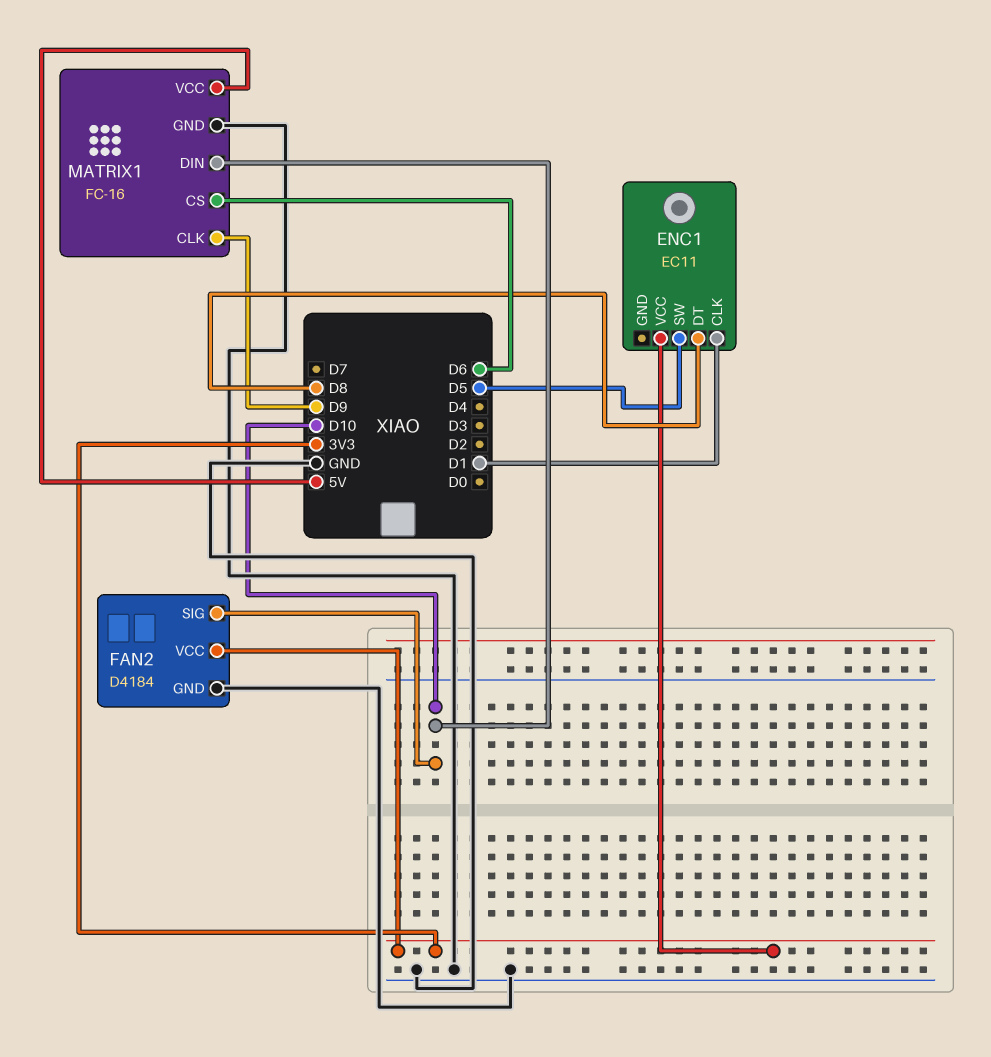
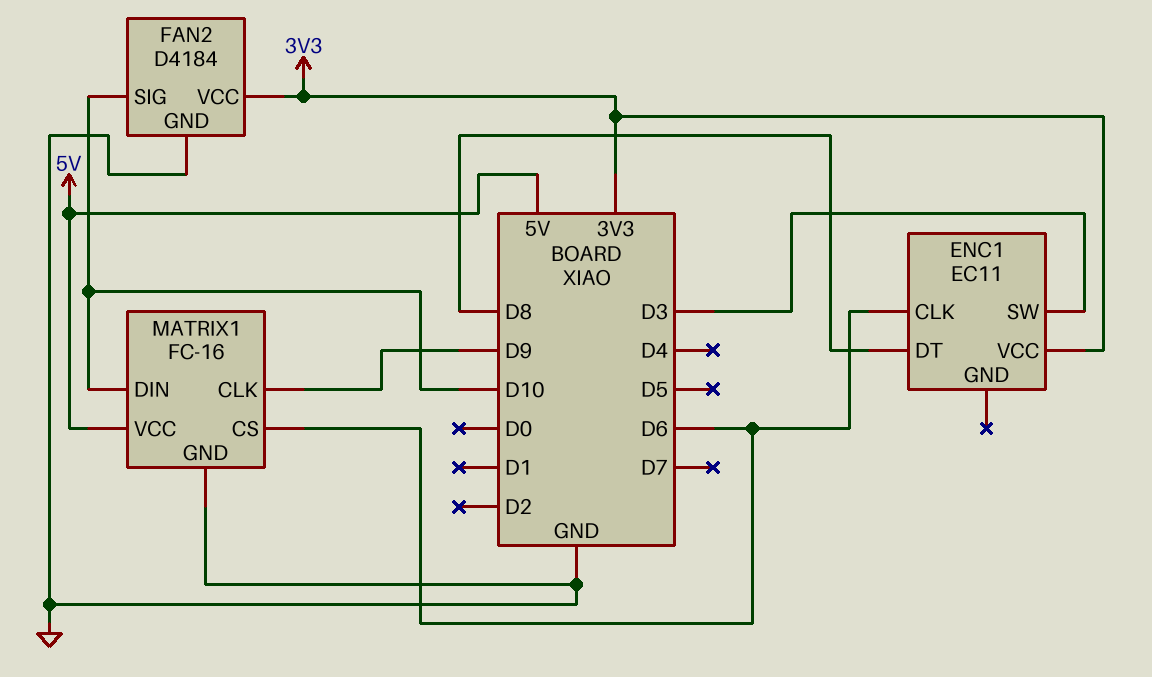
ENC1 pin CLK: D1 -> D6
ENC1 pin SW: D5 -> D3

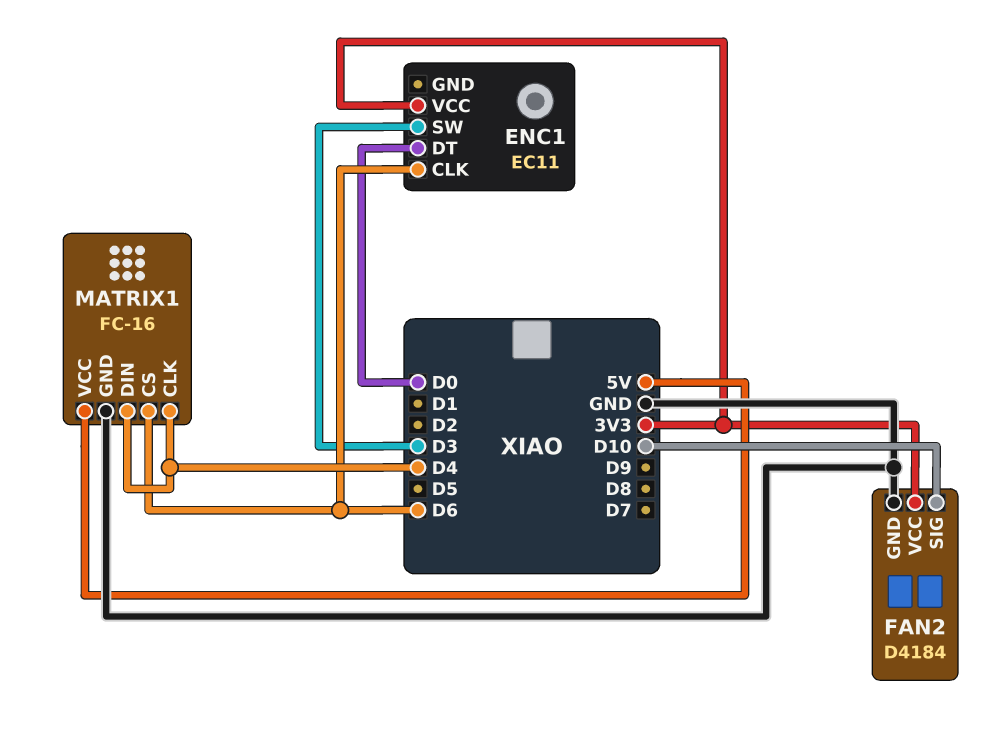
ENC1 pin DT: D8 -> D0
MATRIX1 pin CLK: D9 -> D4
MATRIX1 pin DIN: D10 -> D4

